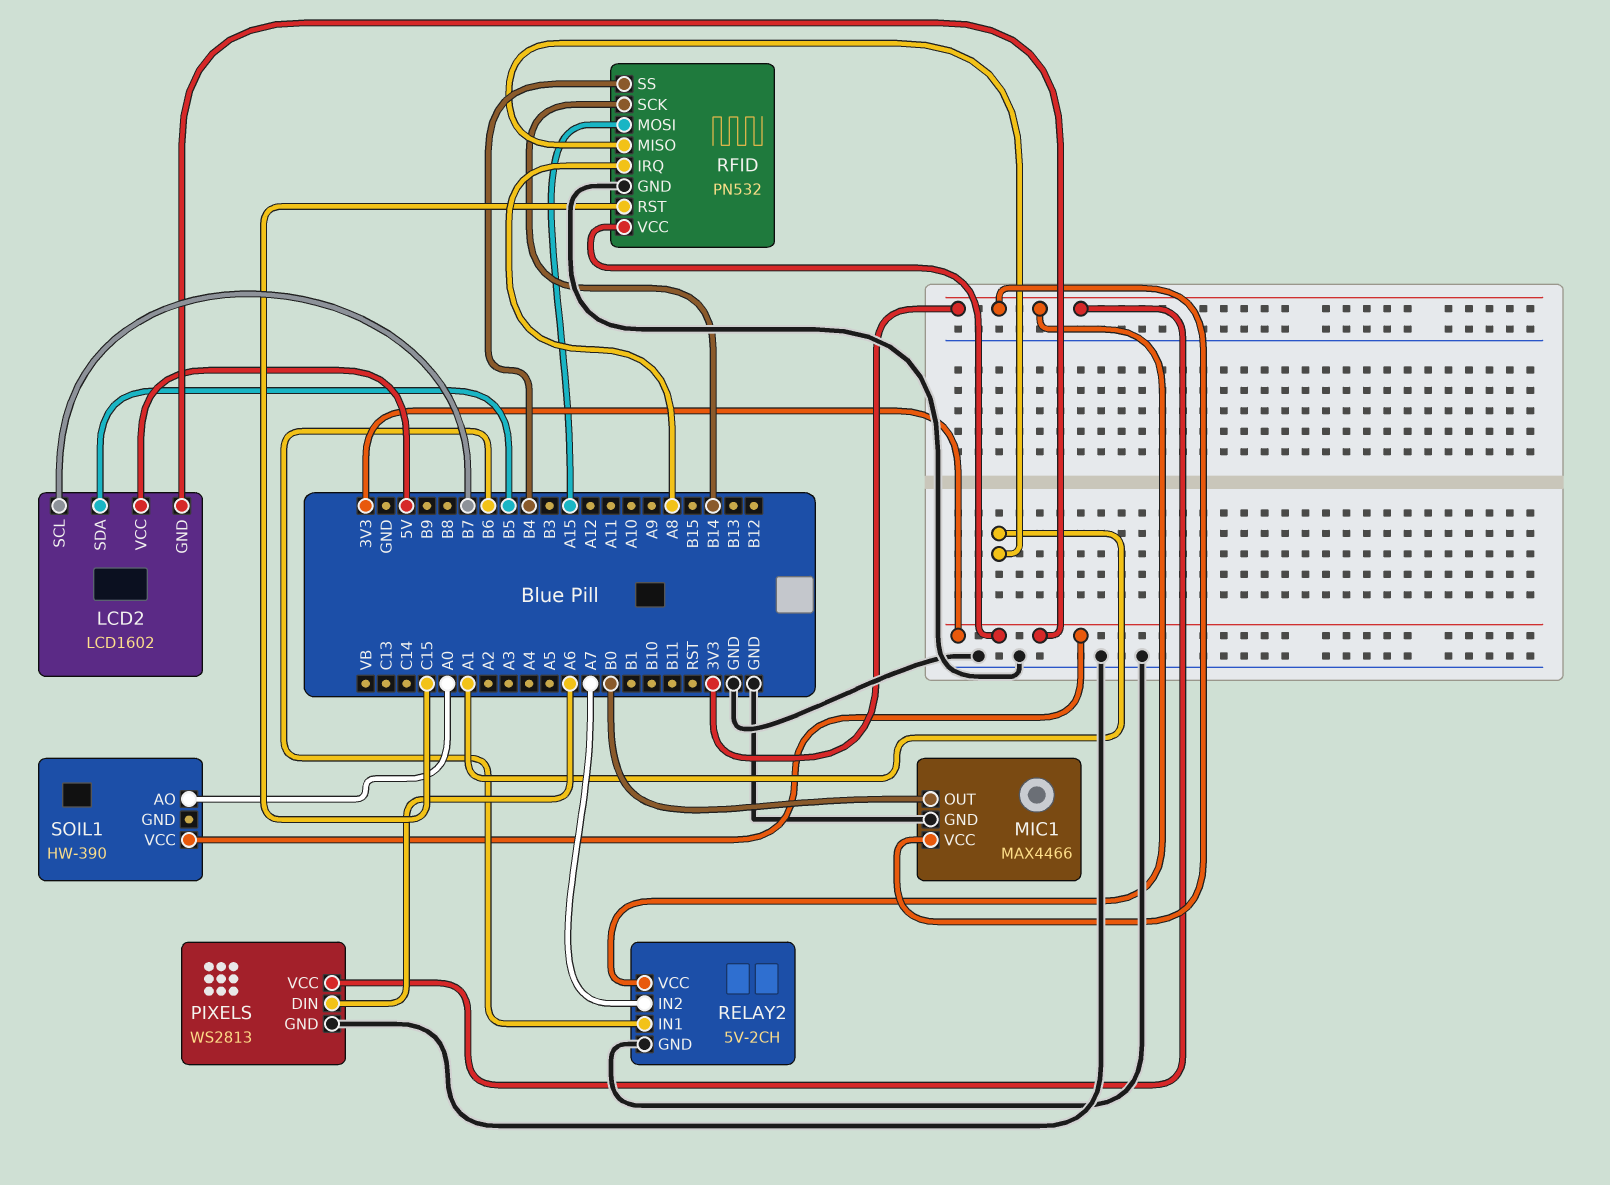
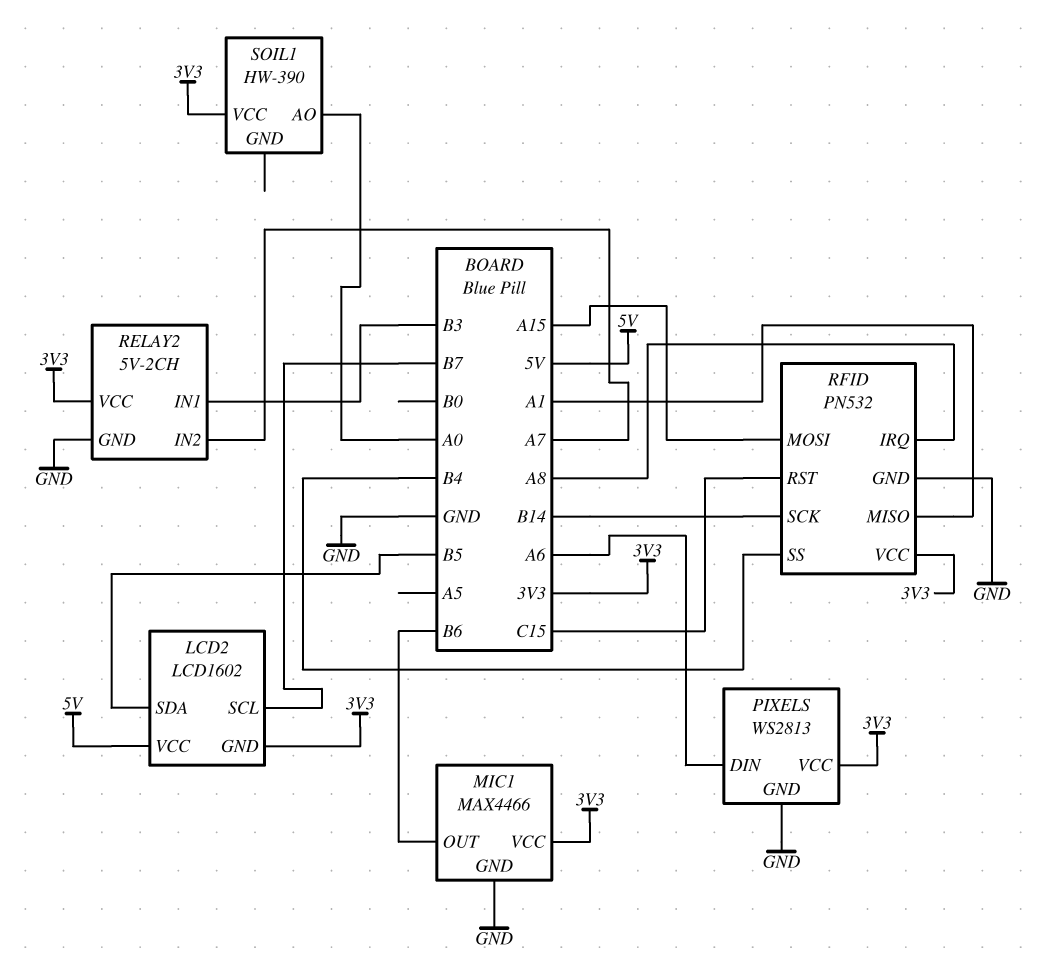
MIC1 pin OUT: B0 -> B6
RELAY2 pin IN1: B6 -> B3

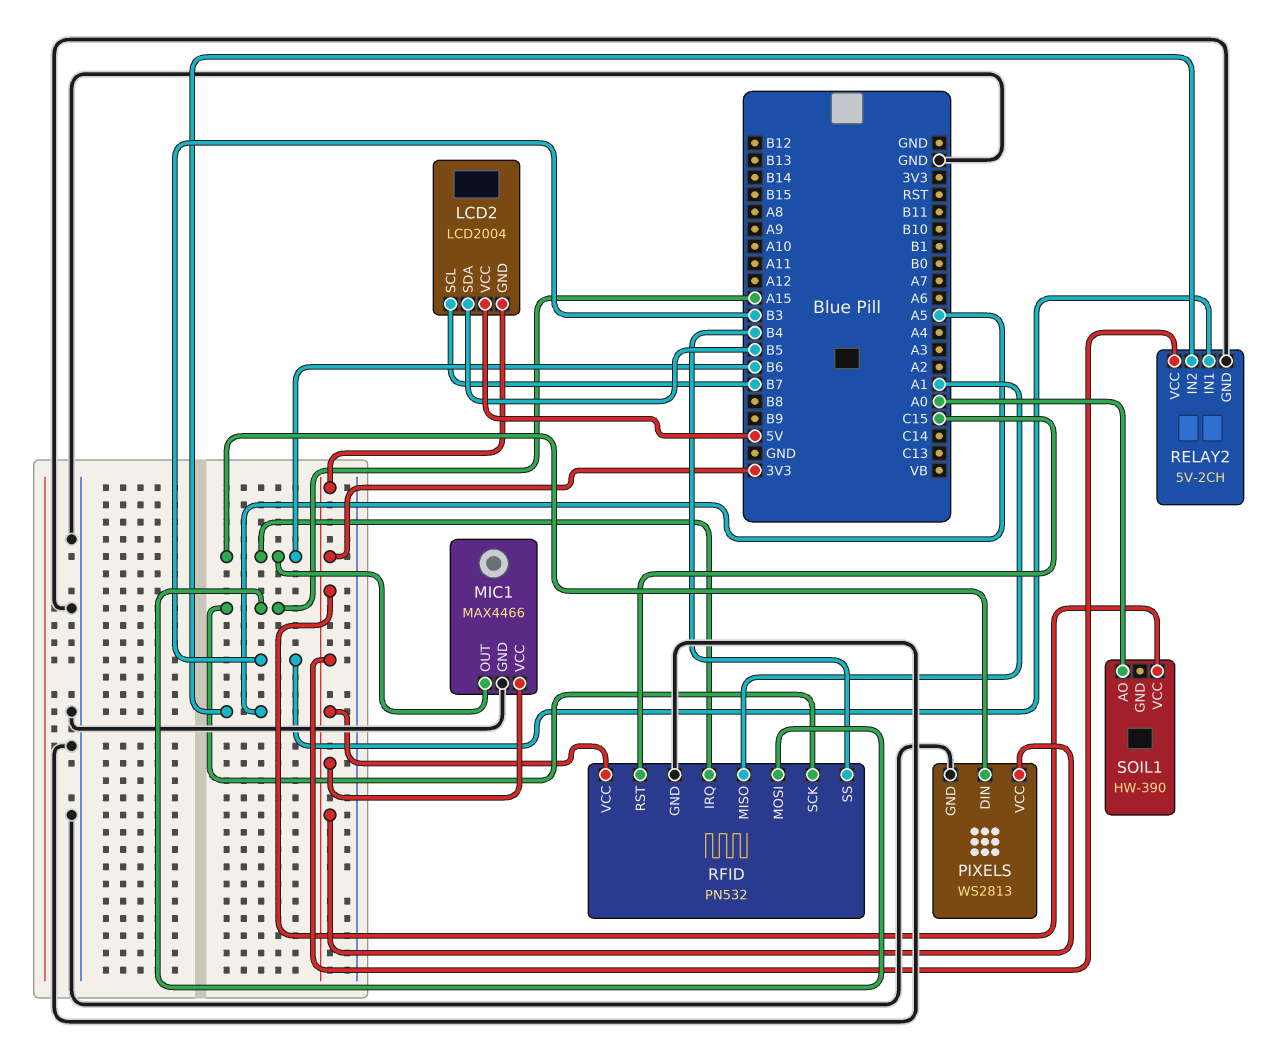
LCD2: LCD1602 -> LCD2004
PIXELS pin DIN: A6 -> B6
RELAY2 pin IN2: A7 -> A5
RFID pin IRQ: A8 -> B6
RFID pin SCK: B14 -> A15

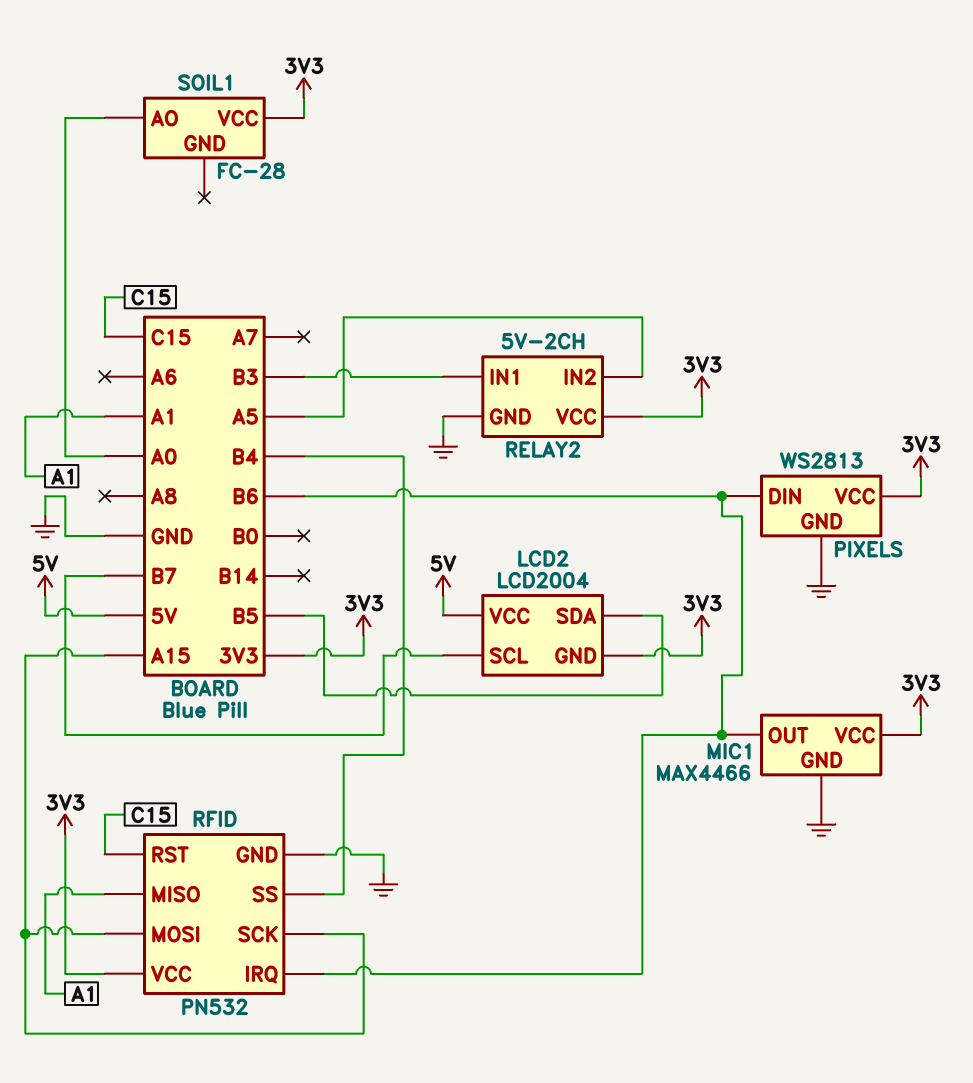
SOIL1: HW-390 -> FC-28

